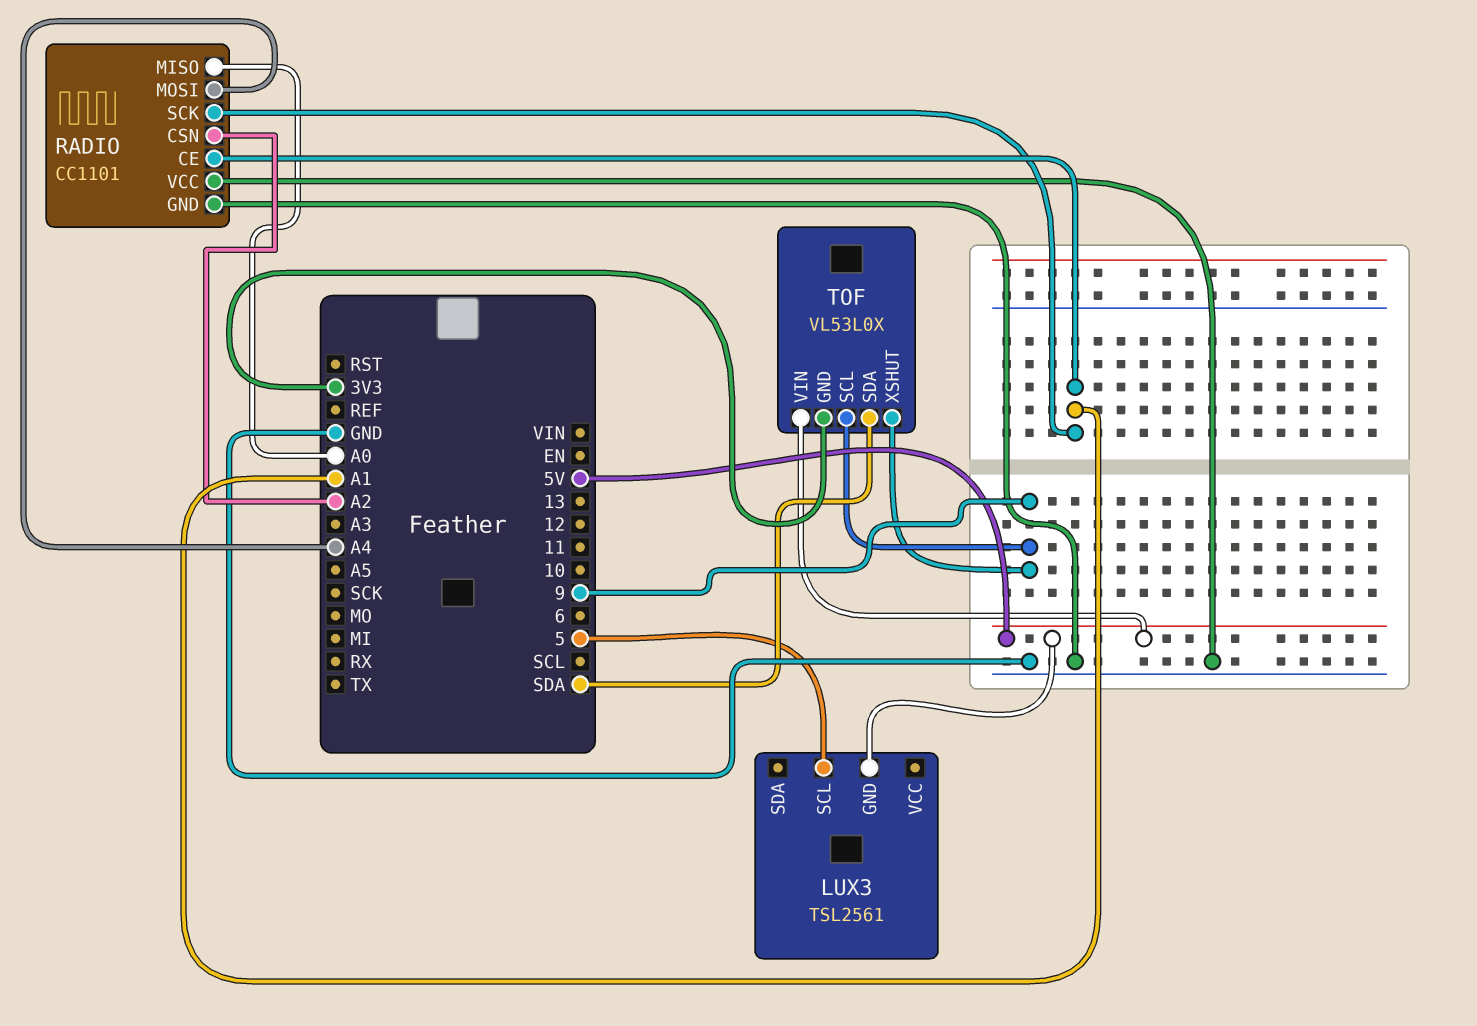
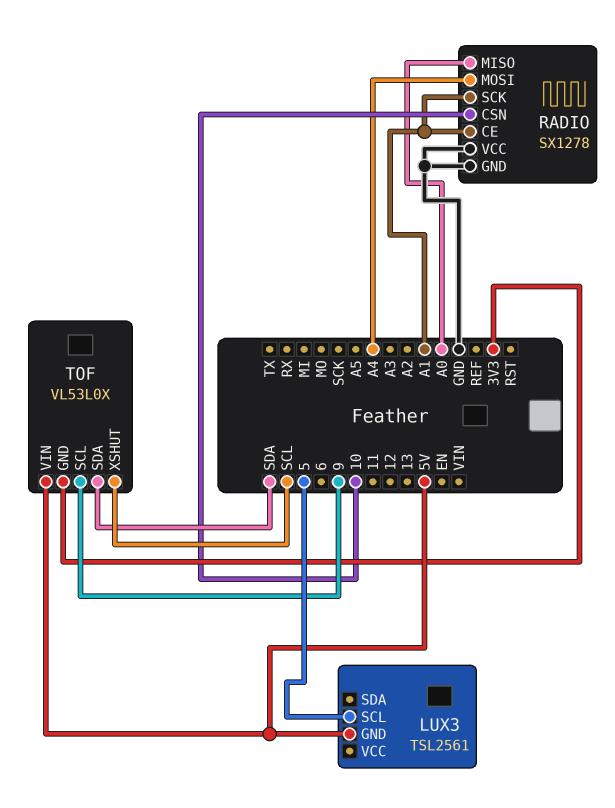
RADIO: CC1101 -> SX1278
RADIO pin CSN: A2 -> 10
TOF pin XSHUT: 9 -> SCL

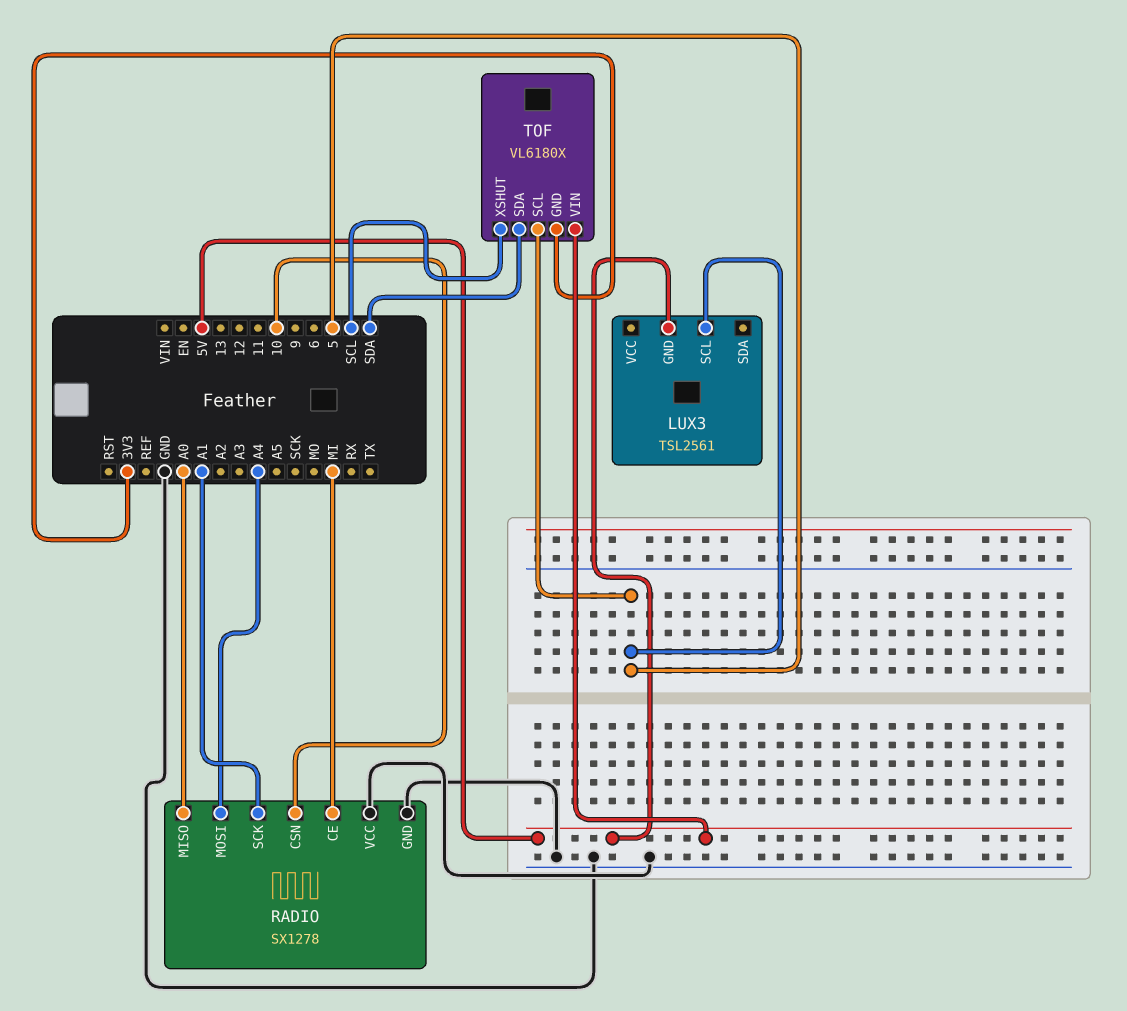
RADIO pin CE: A1 -> MI
TOF: VL53L0X -> VL6180X
TOF pin SCL: 9 -> 5

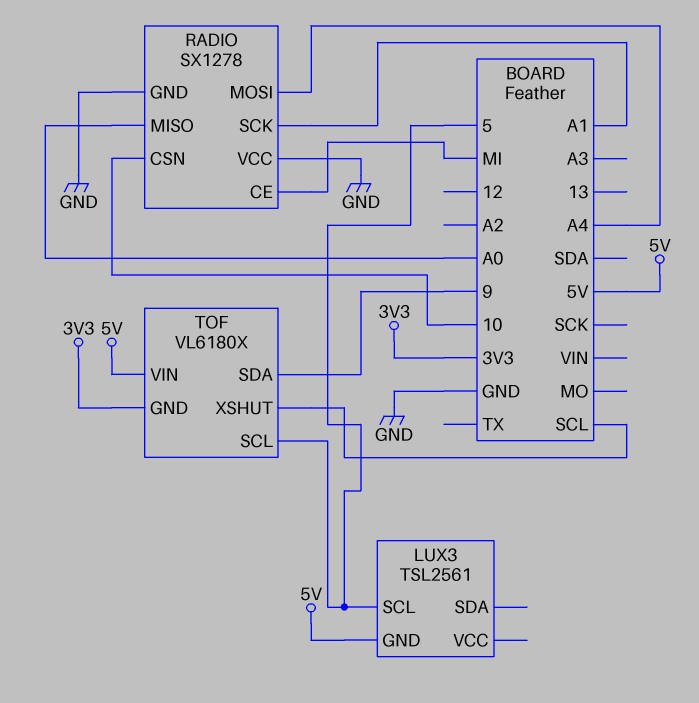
TOF pin SDA: SDA -> 9

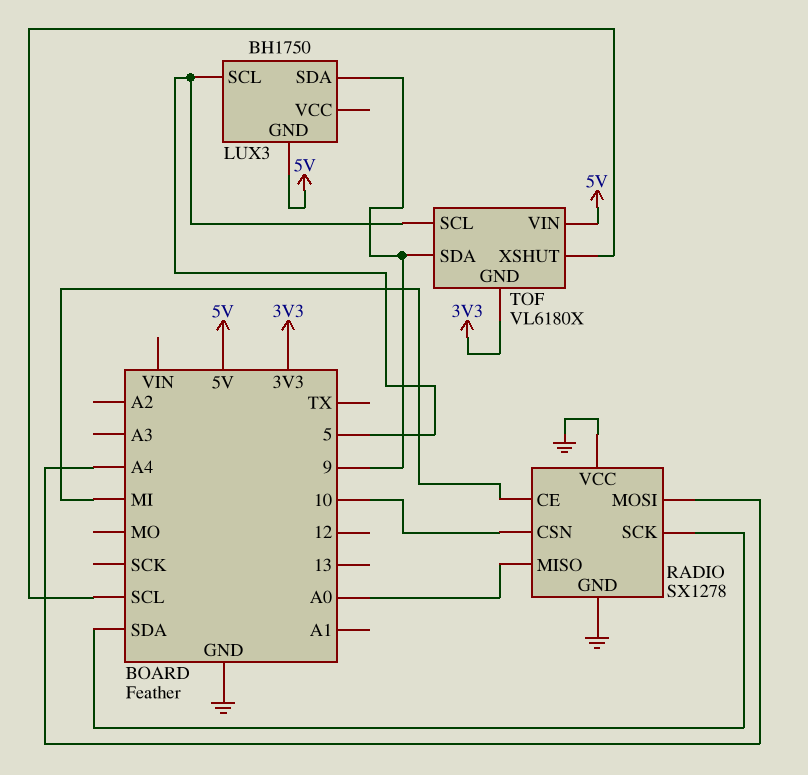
LUX3: TSL2561 -> BH1750
LUX3 pin SDA: none -> 9
RADIO pin SCK: A1 -> SDA

